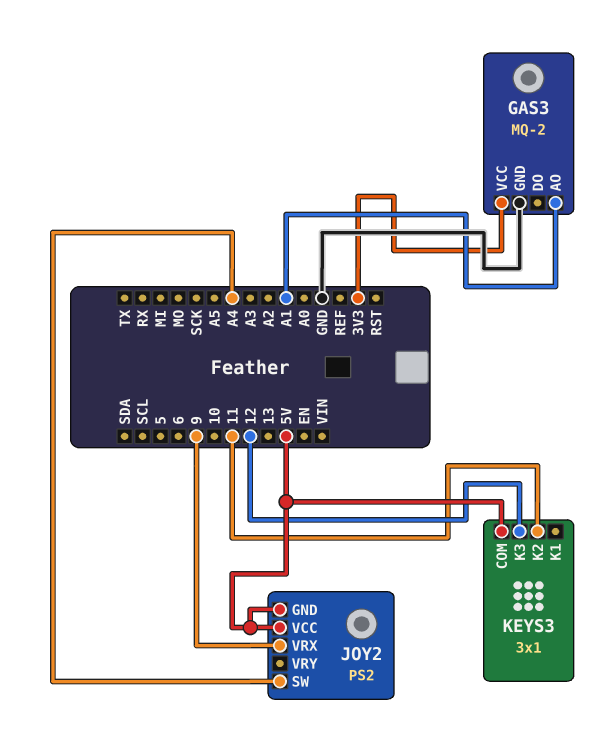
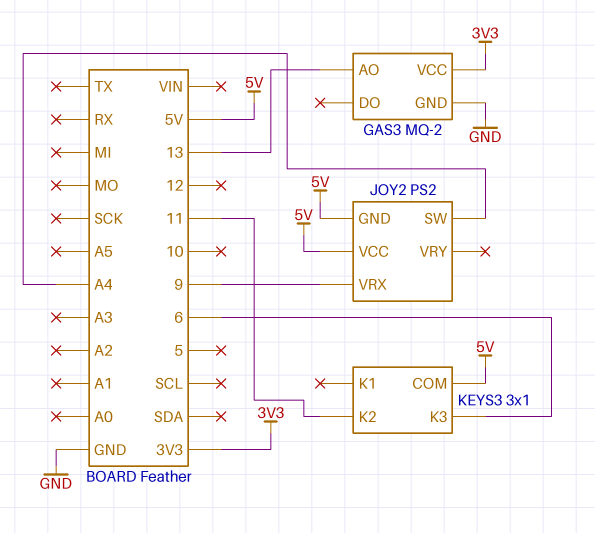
GAS3 pin AO: A1 -> 13
KEYS3 pin K3: 12 -> 6

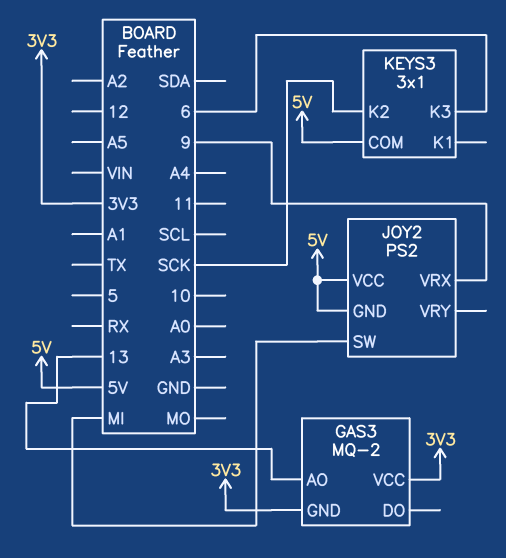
GAS3 pin GND: GND -> 3V3
JOY2 pin SW: A4 -> MI
KEYS3 pin K2: 11 -> SCK

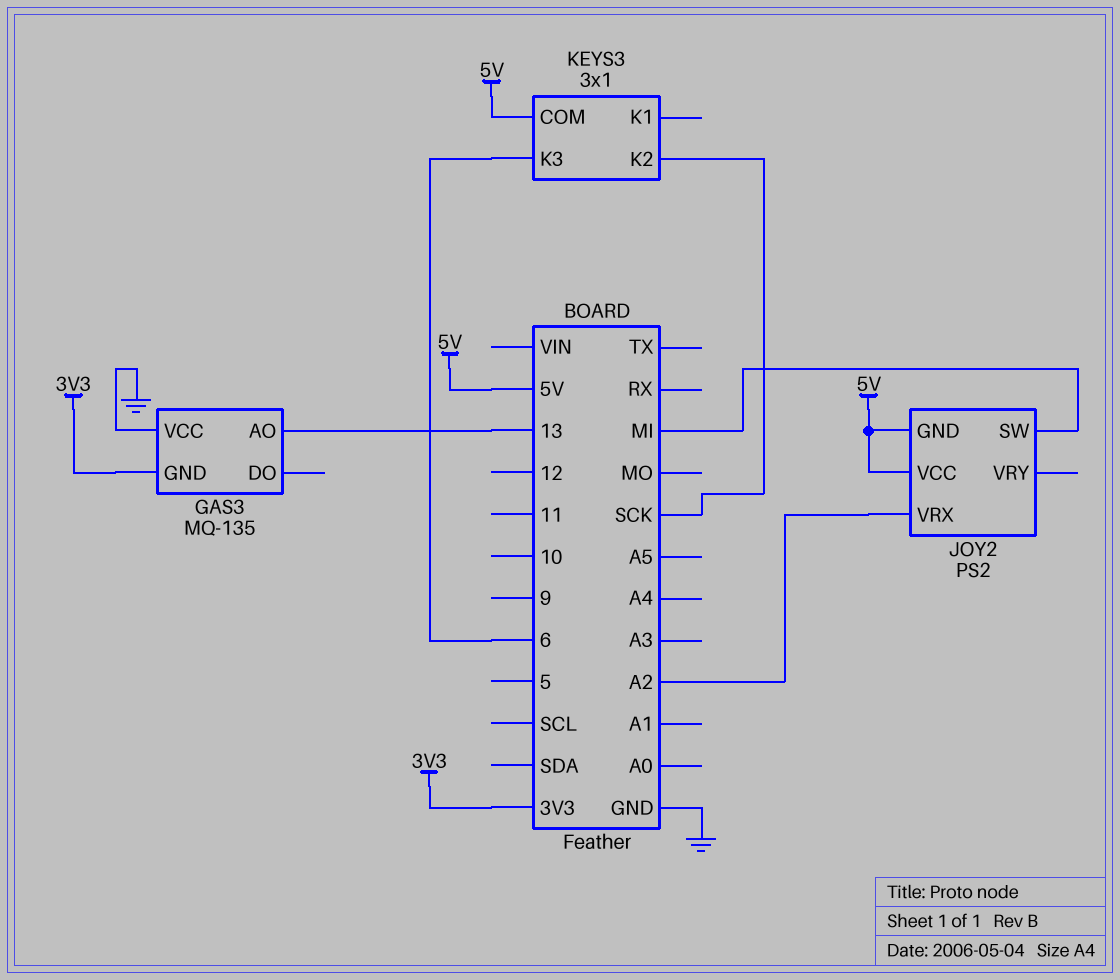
GAS3: MQ-2 -> MQ-135
GAS3 pin VCC: 3V3 -> GND
JOY2 pin VRX: 9 -> A2

